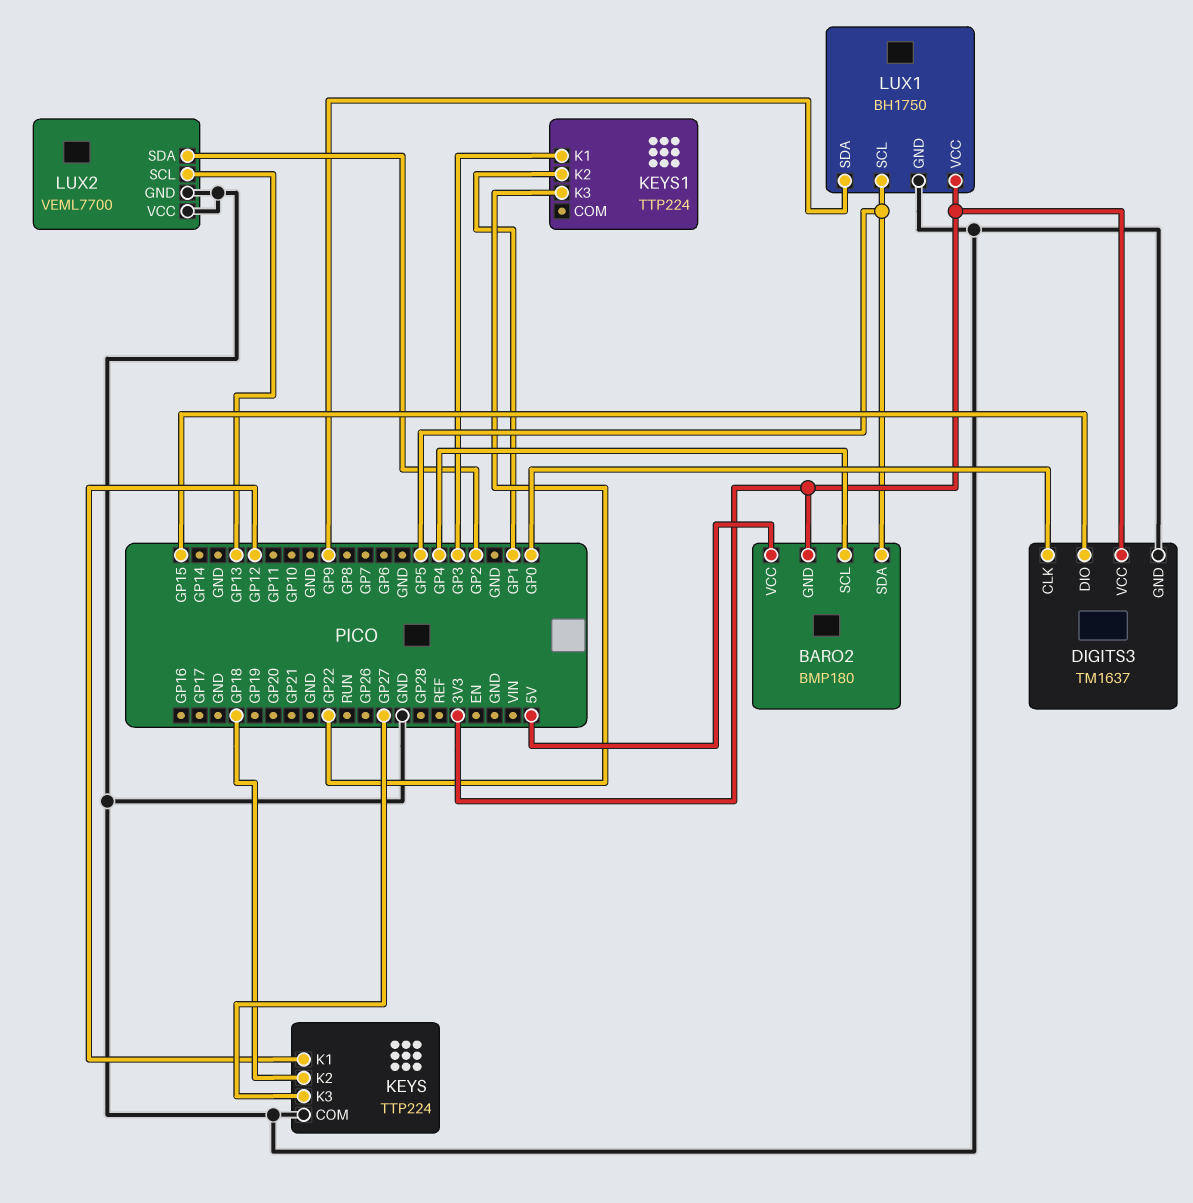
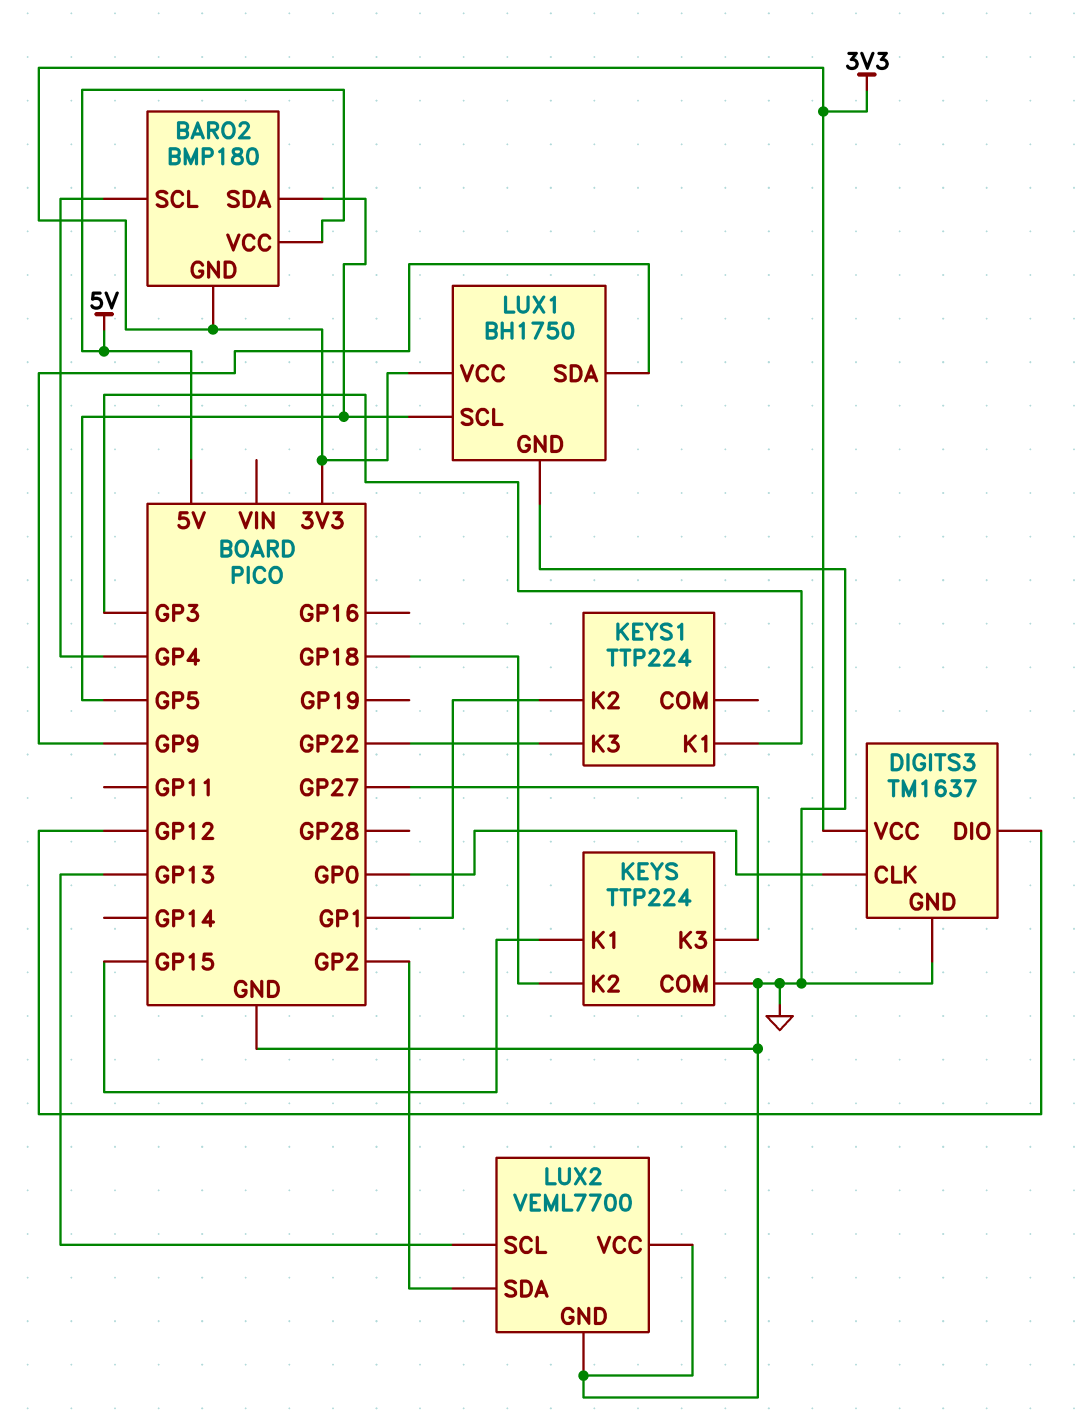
DIGITS3 pin DIO: GP15 -> GP12
KEYS pin K1: GP12 -> GP15

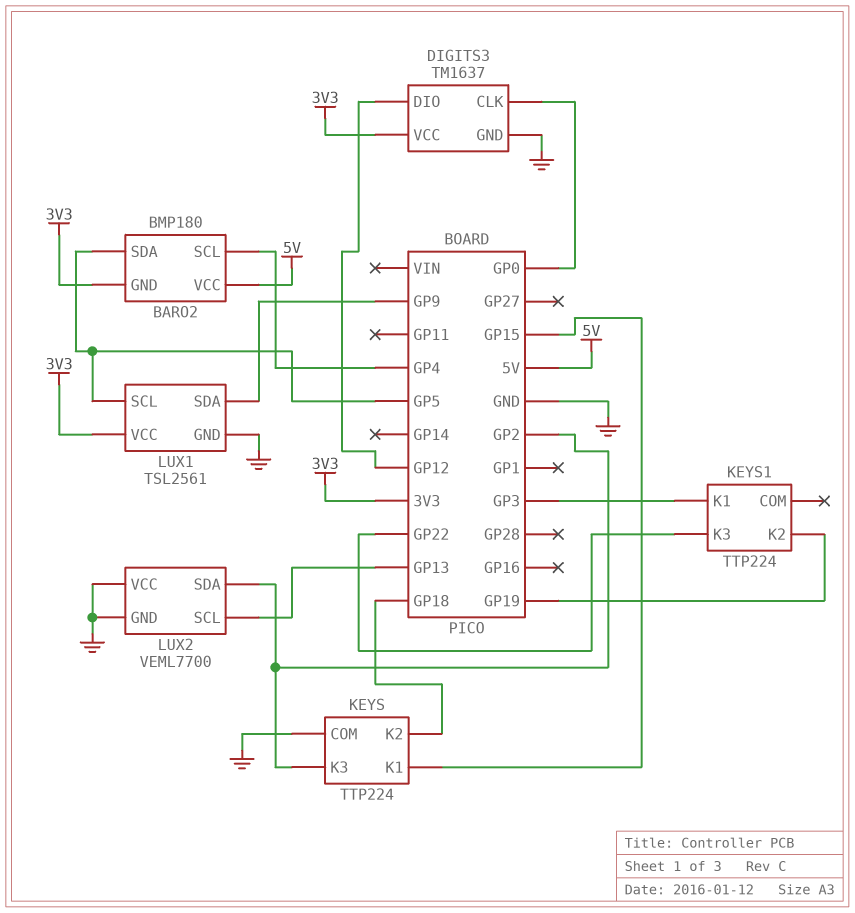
KEYS pin K3: GP27 -> GP2
KEYS1 pin K2: GP1 -> GP19
LUX1: BH1750 -> TSL2561

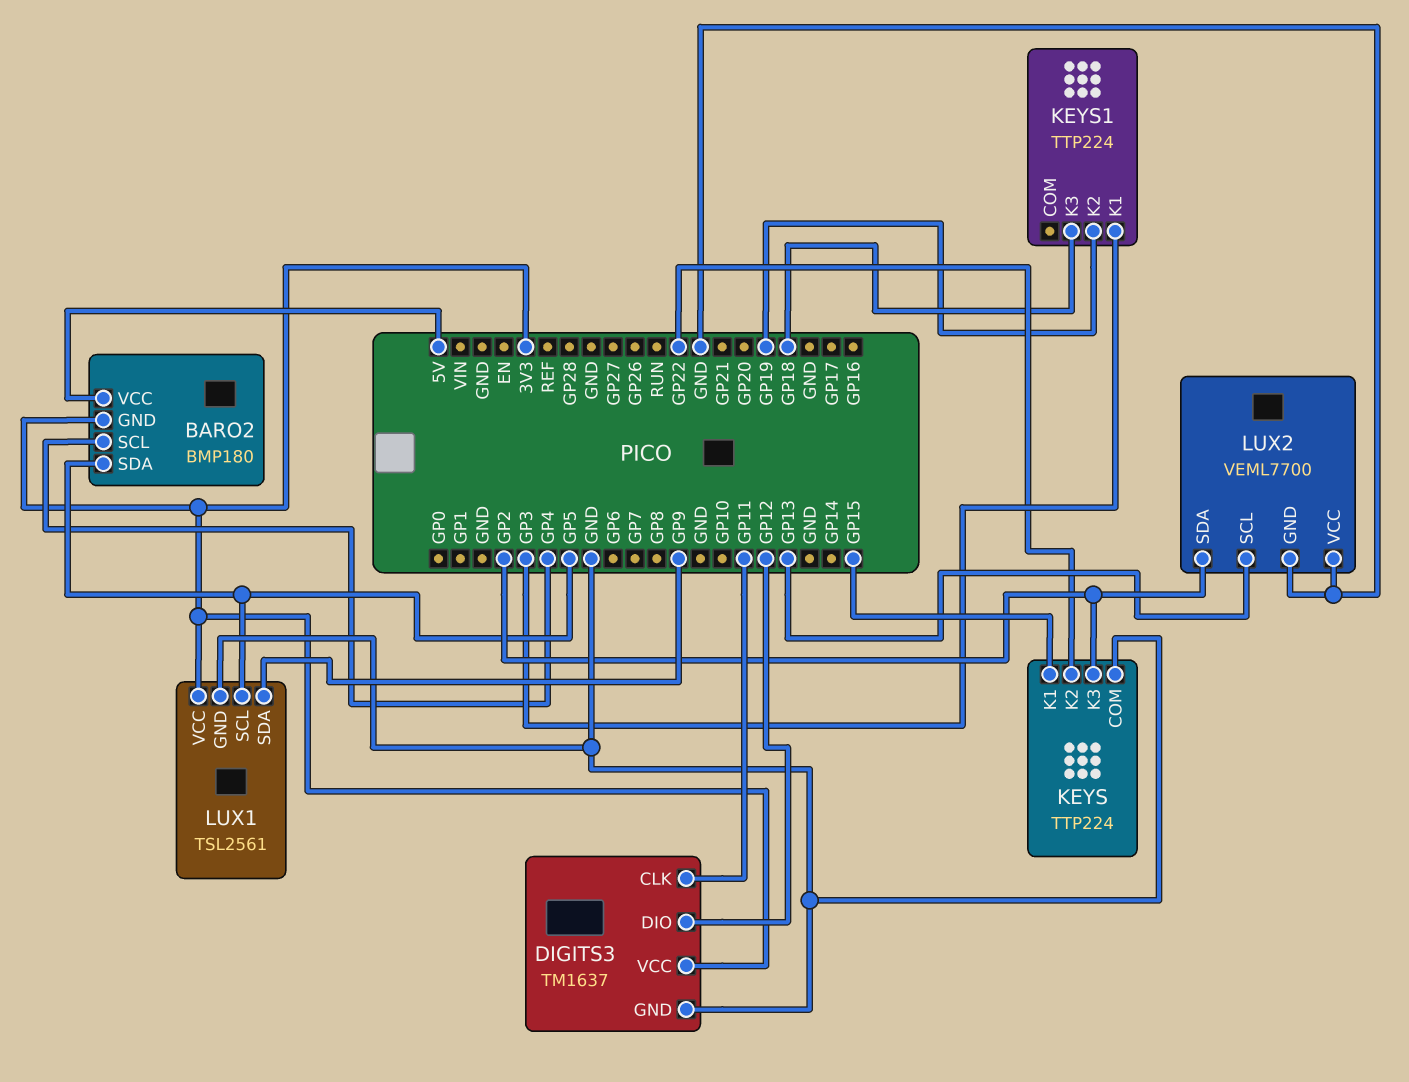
DIGITS3 pin CLK: GP0 -> GP11
KEYS pin K2: GP18 -> GP22
KEYS1 pin K3: GP22 -> GP18

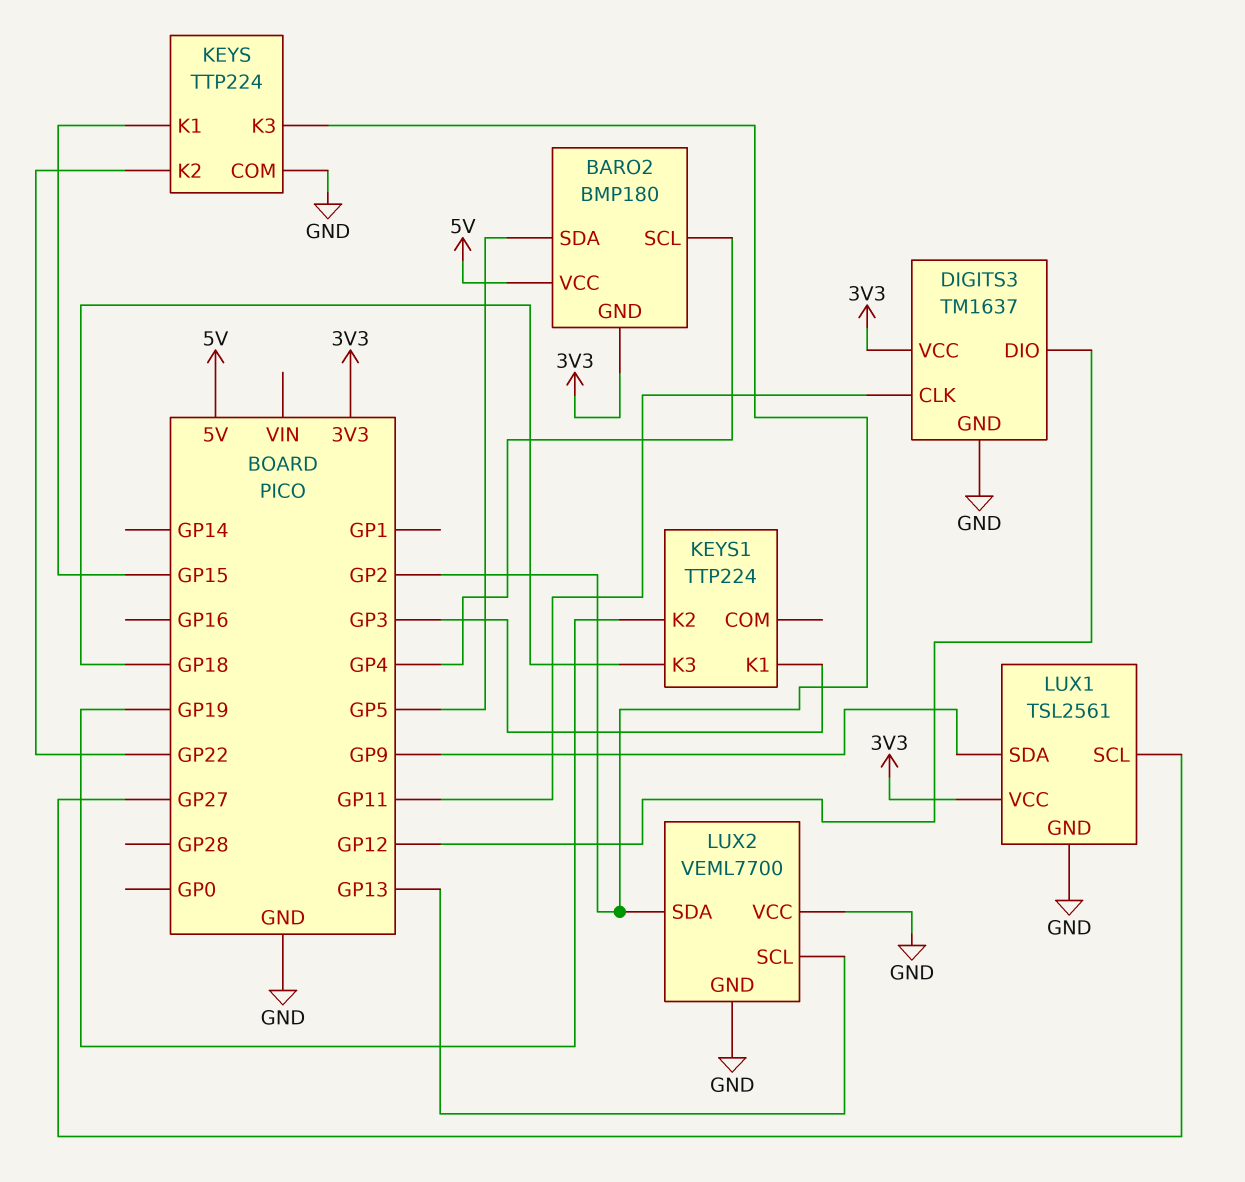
LUX1 pin SCL: GP5 -> GP27

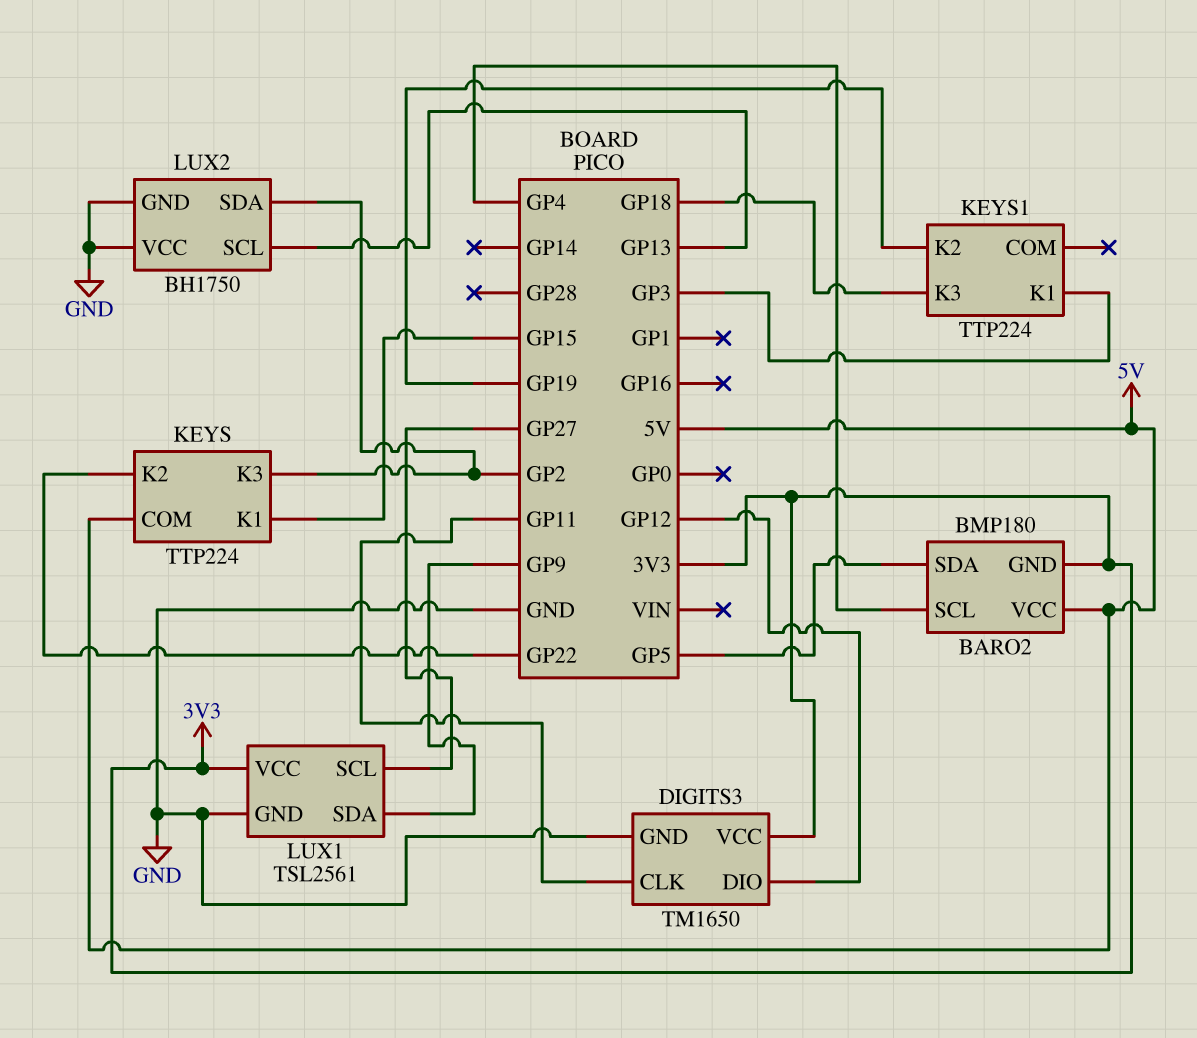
DIGITS3: TM1637 -> TM1650
KEYS pin COM: GND -> 5V
LUX2: VEML7700 -> BH1750

